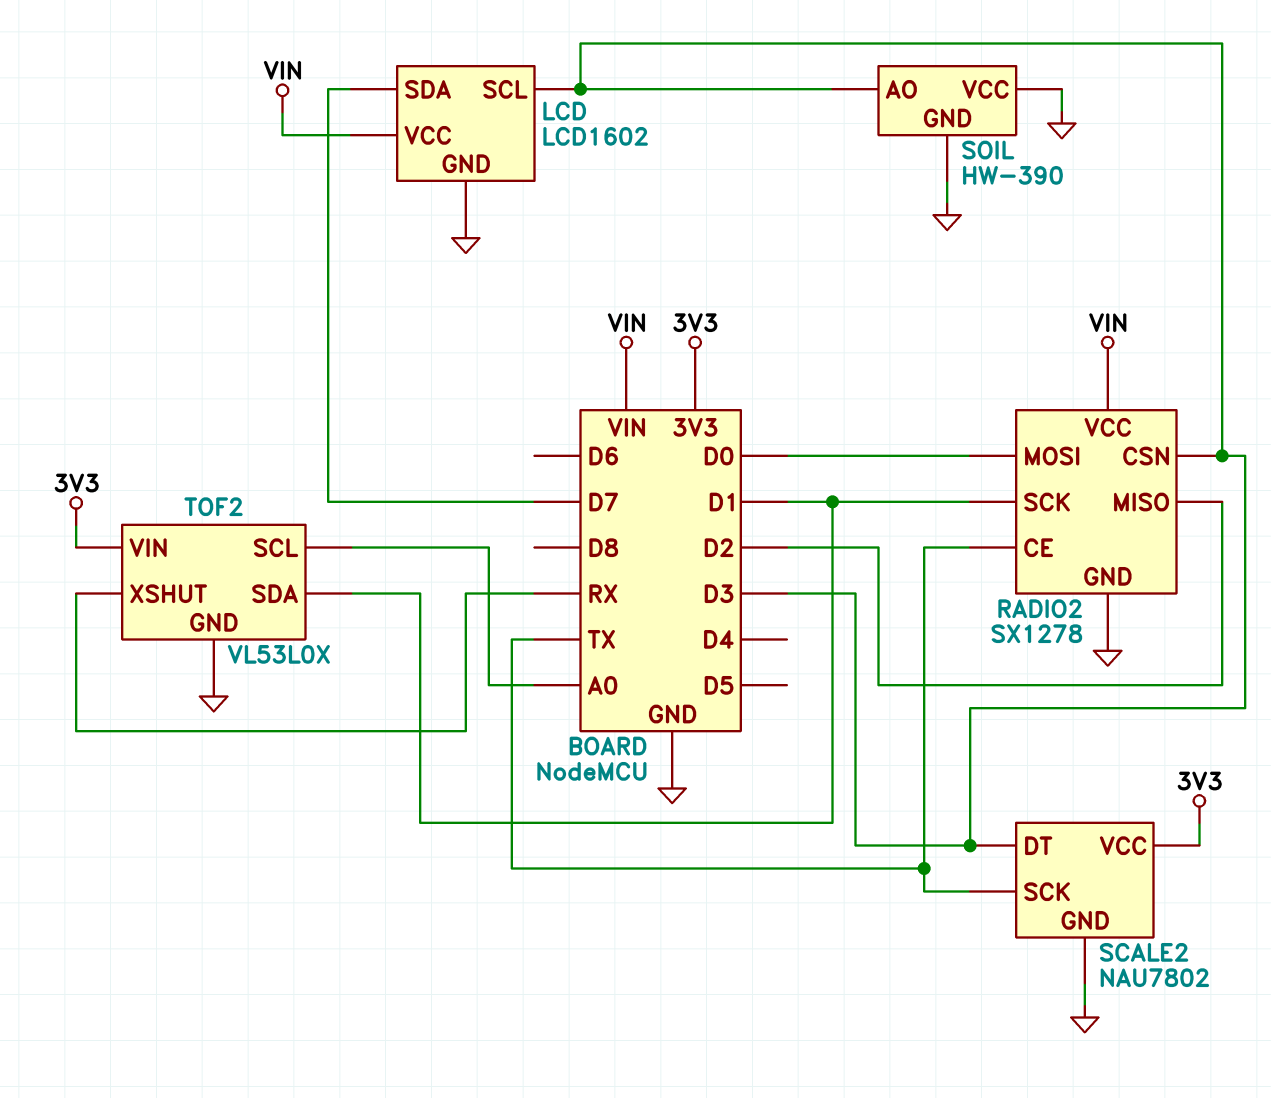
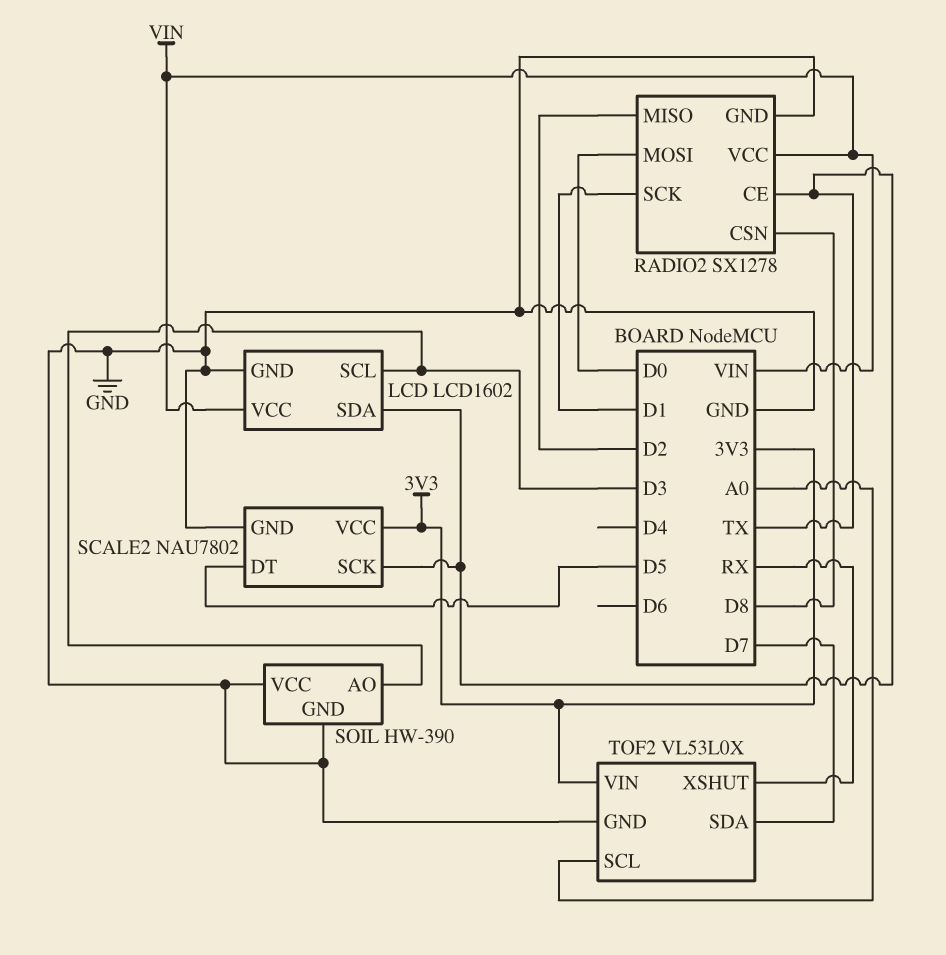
LCD pin SDA: D7 -> TX
RADIO2 pin CSN: D3 -> D8
SCALE2 pin DT: D3 -> D5
TOF2 pin SDA: D1 -> D7

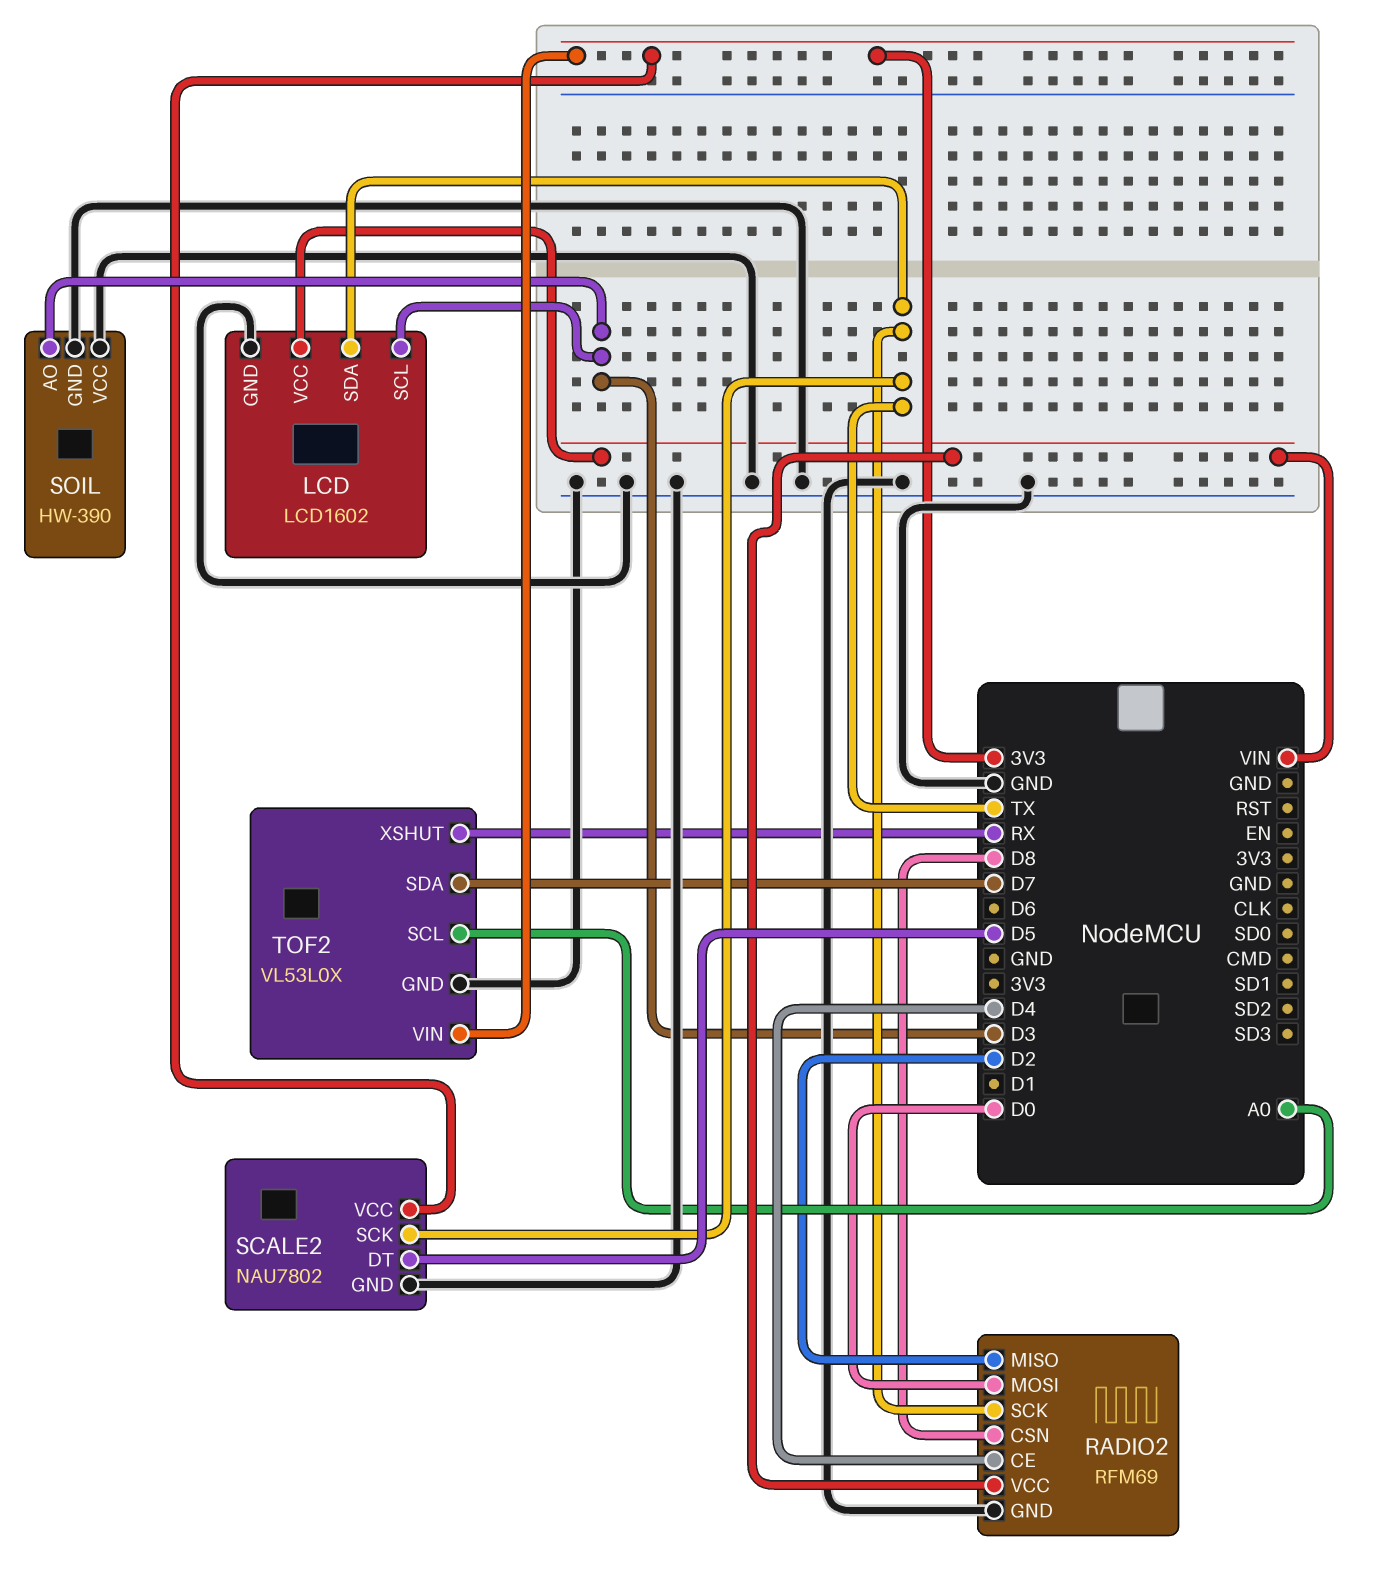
RADIO2: SX1278 -> RFM69
RADIO2 pin CE: TX -> D4
RADIO2 pin SCK: D1 -> TX

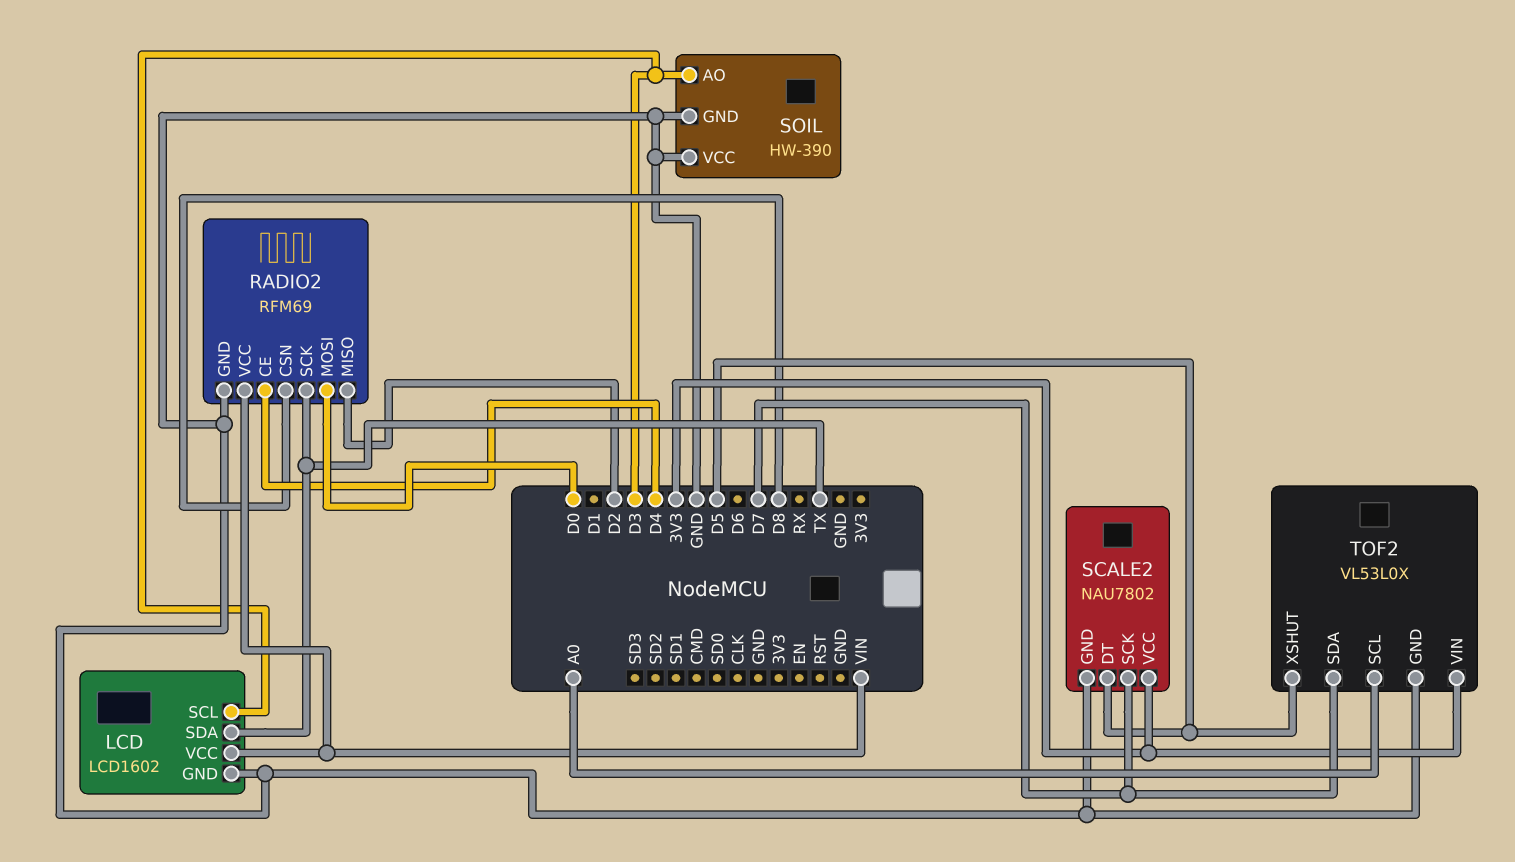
SCALE2 pin SCK: TX -> D7
TOF2 pin XSHUT: RX -> D5

